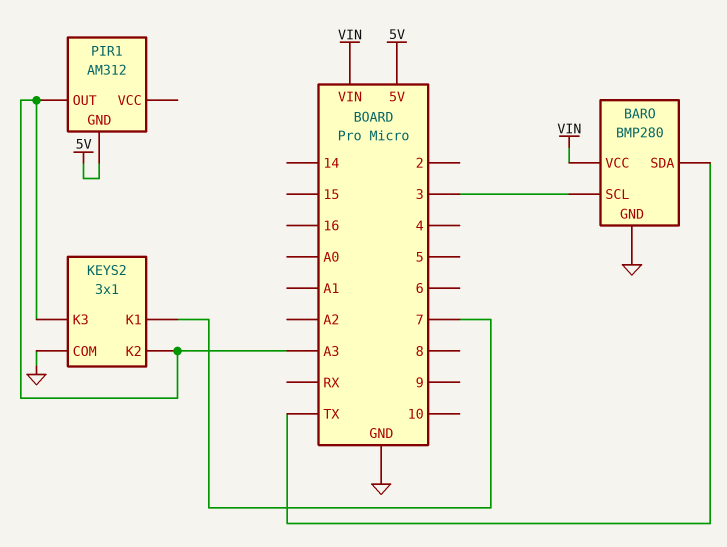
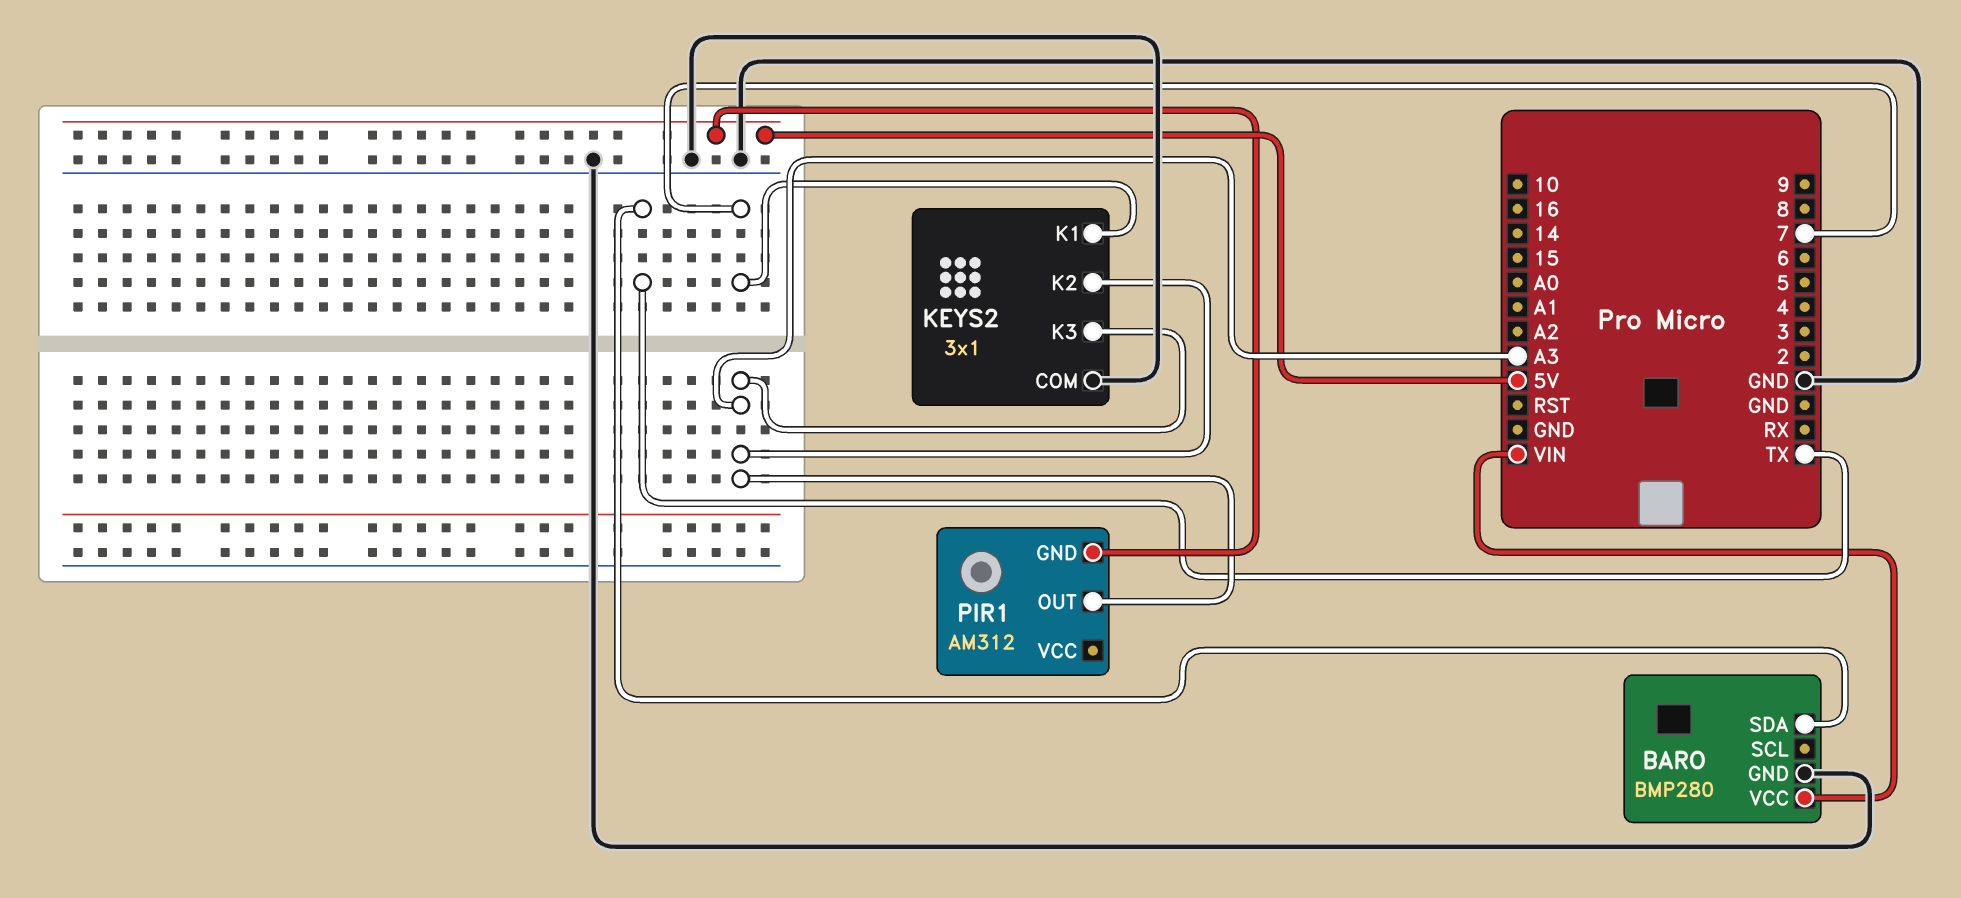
BARO pin SCL: 3 -> none

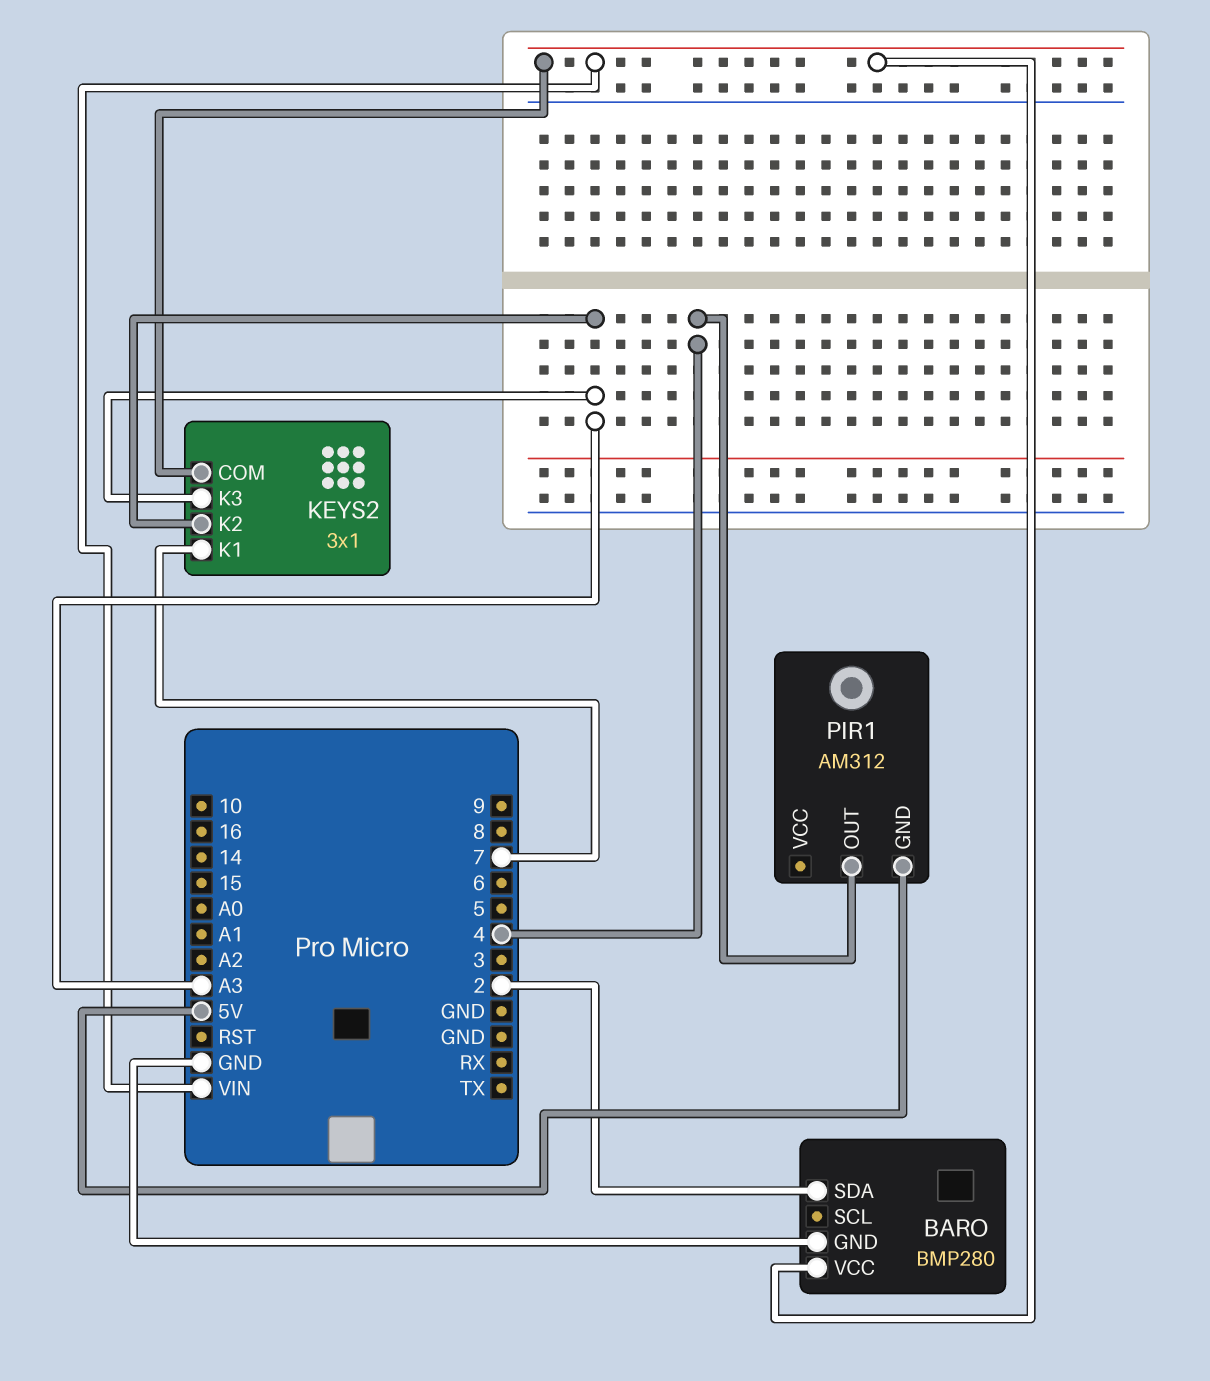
BARO pin SDA: TX -> 2
KEYS2 pin COM: GND -> VIN
PIR1 pin OUT: A3 -> 4

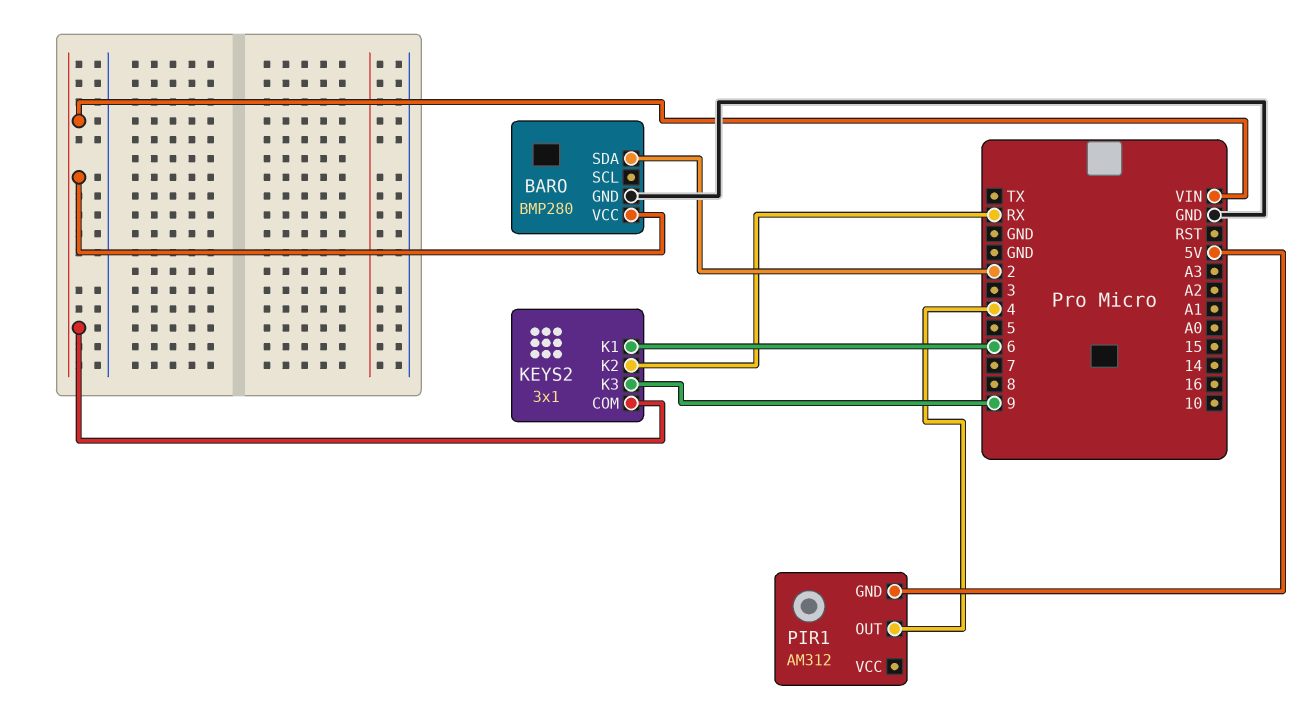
KEYS2 pin K1: 7 -> 6
KEYS2 pin K2: A3 -> RX
KEYS2 pin K3: A3 -> 9

